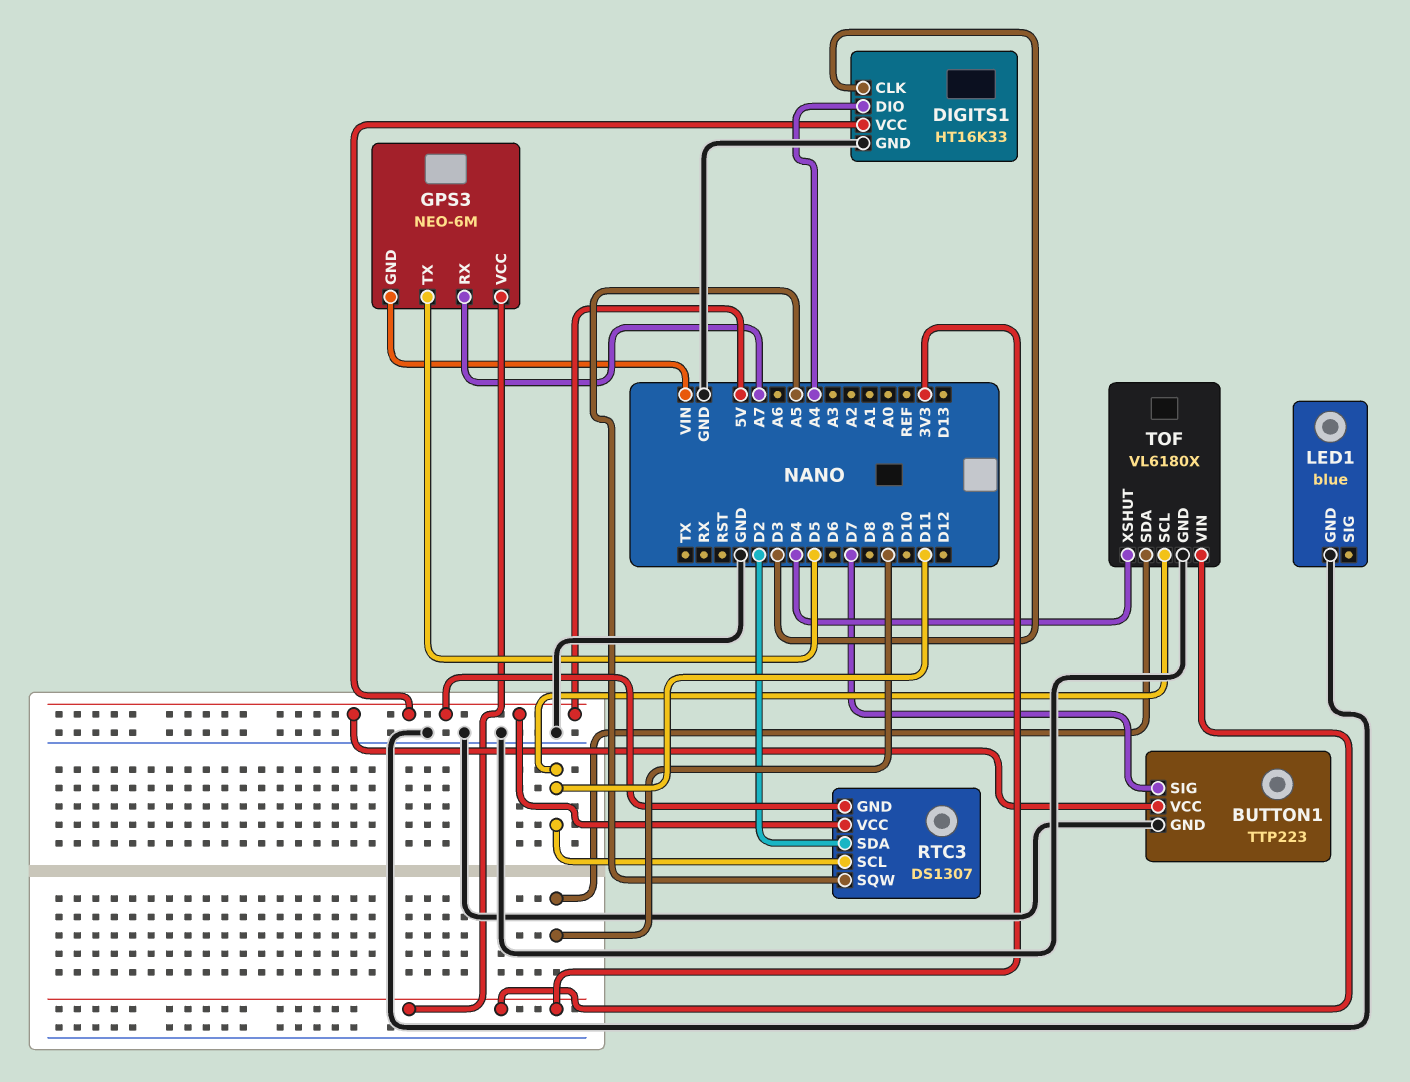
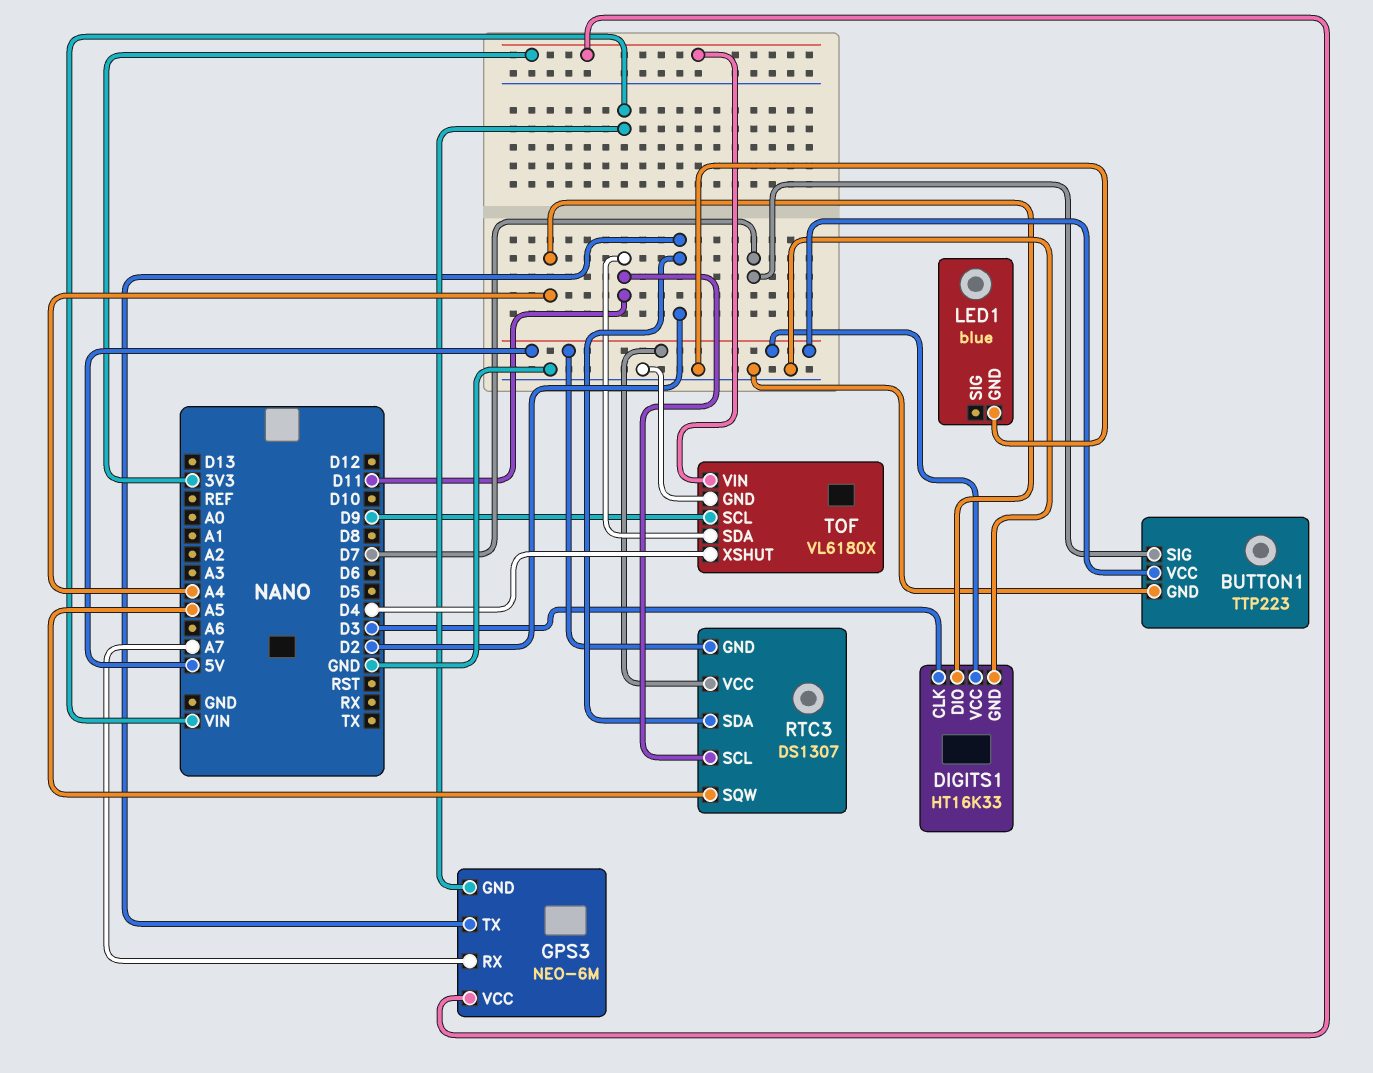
GPS3 pin TX: D5 -> D2
TOF pin SCL: D11 -> D9
TOF pin SDA: D9 -> D11

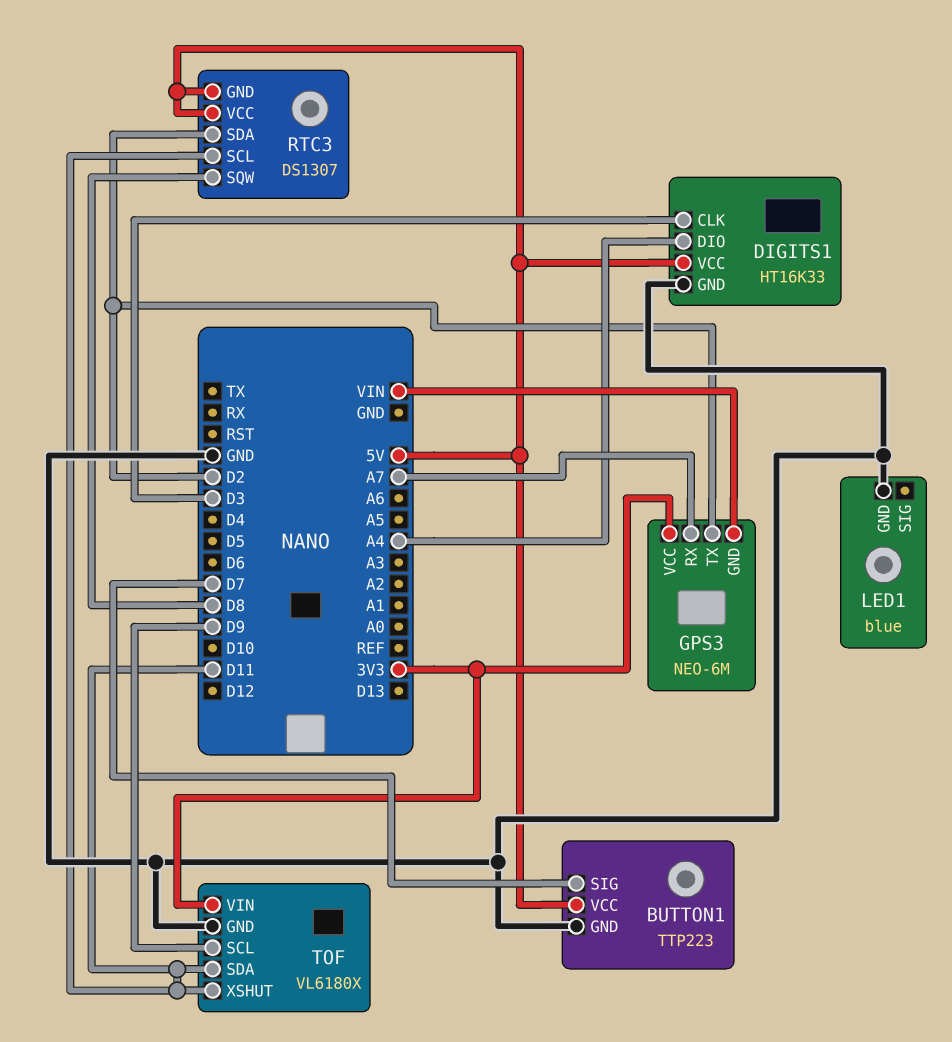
RTC3 pin SQW: A5 -> D8
TOF pin XSHUT: D4 -> D11

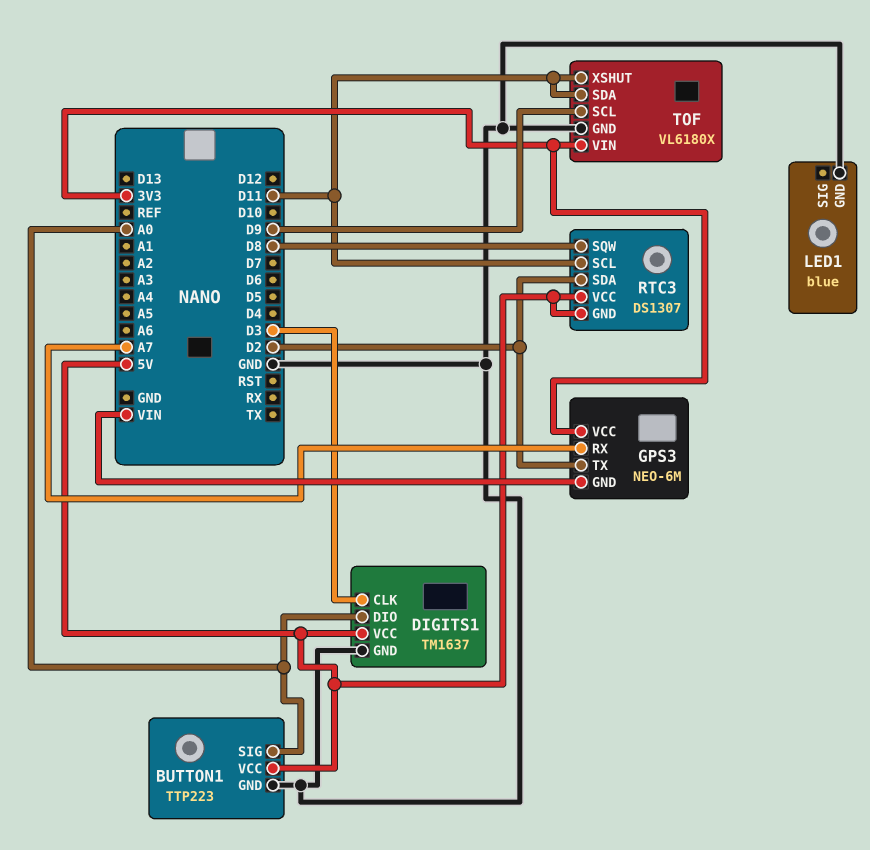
BUTTON1 pin SIG: D7 -> A0
DIGITS1: HT16K33 -> TM1637
DIGITS1 pin DIO: A4 -> A0

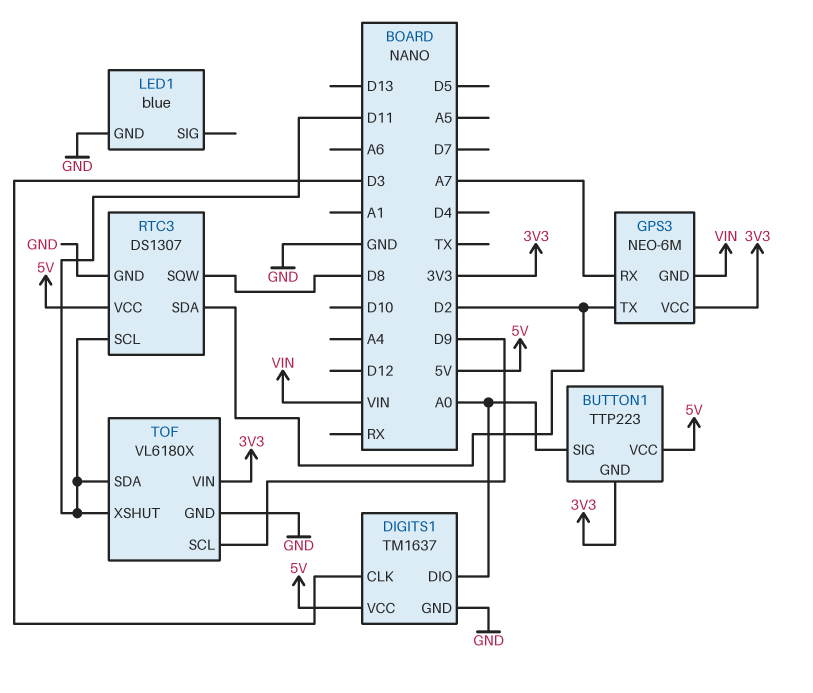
BUTTON1 pin GND: GND -> 3V3
RTC3 pin GND: 5V -> GND

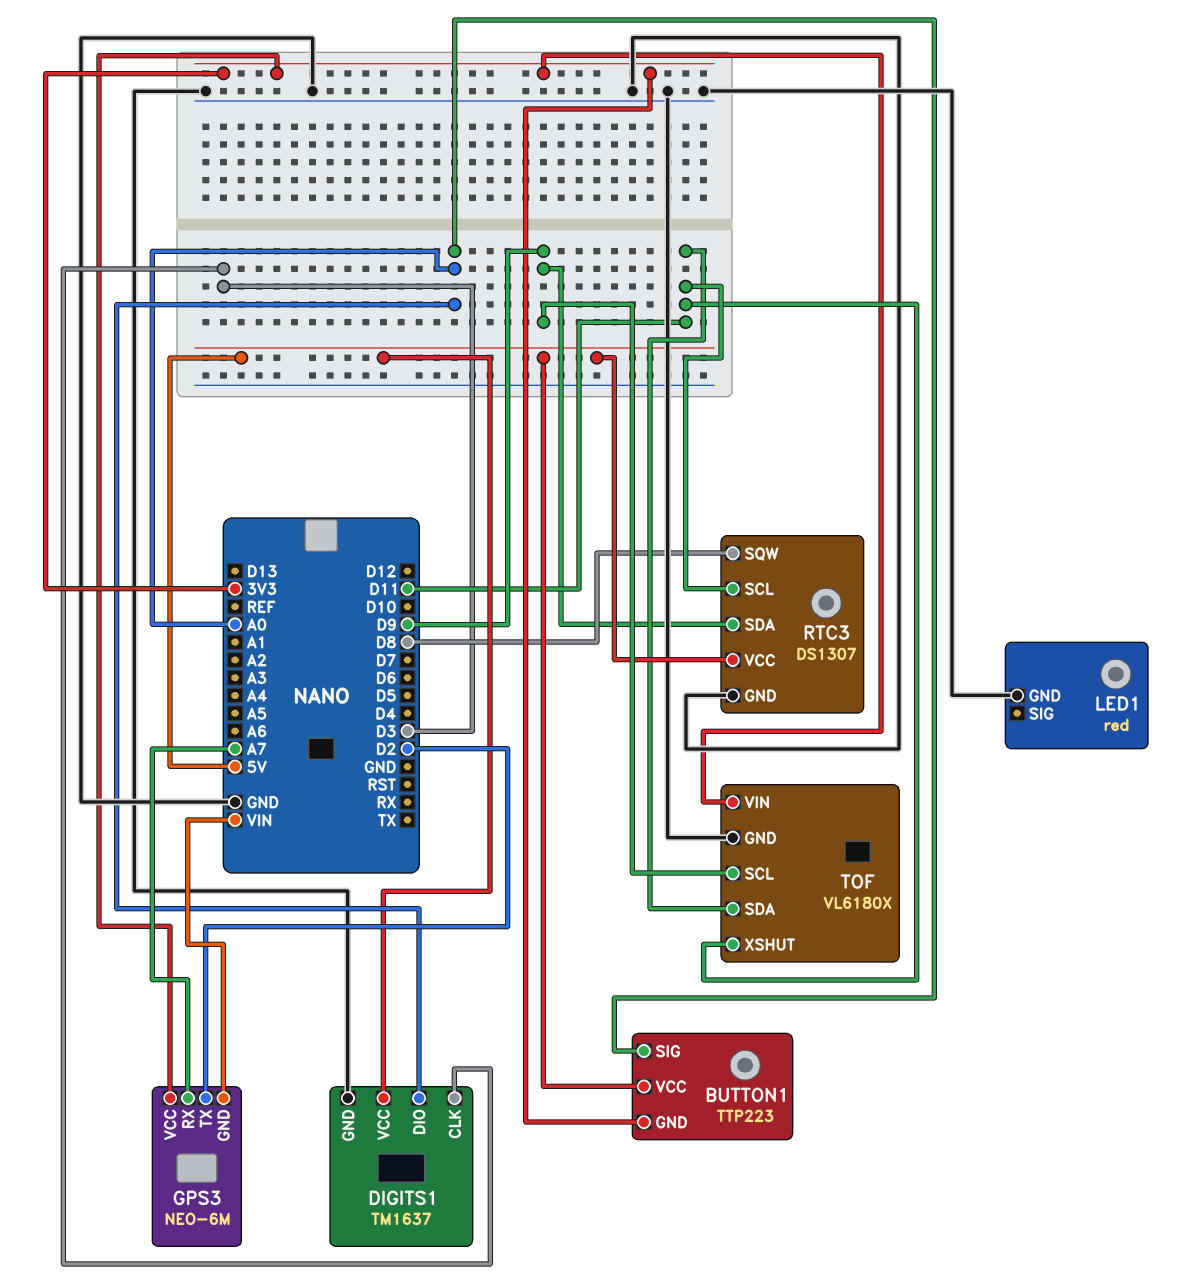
LED1: blue -> red
RTC3 pin SDA: D2 -> D9

